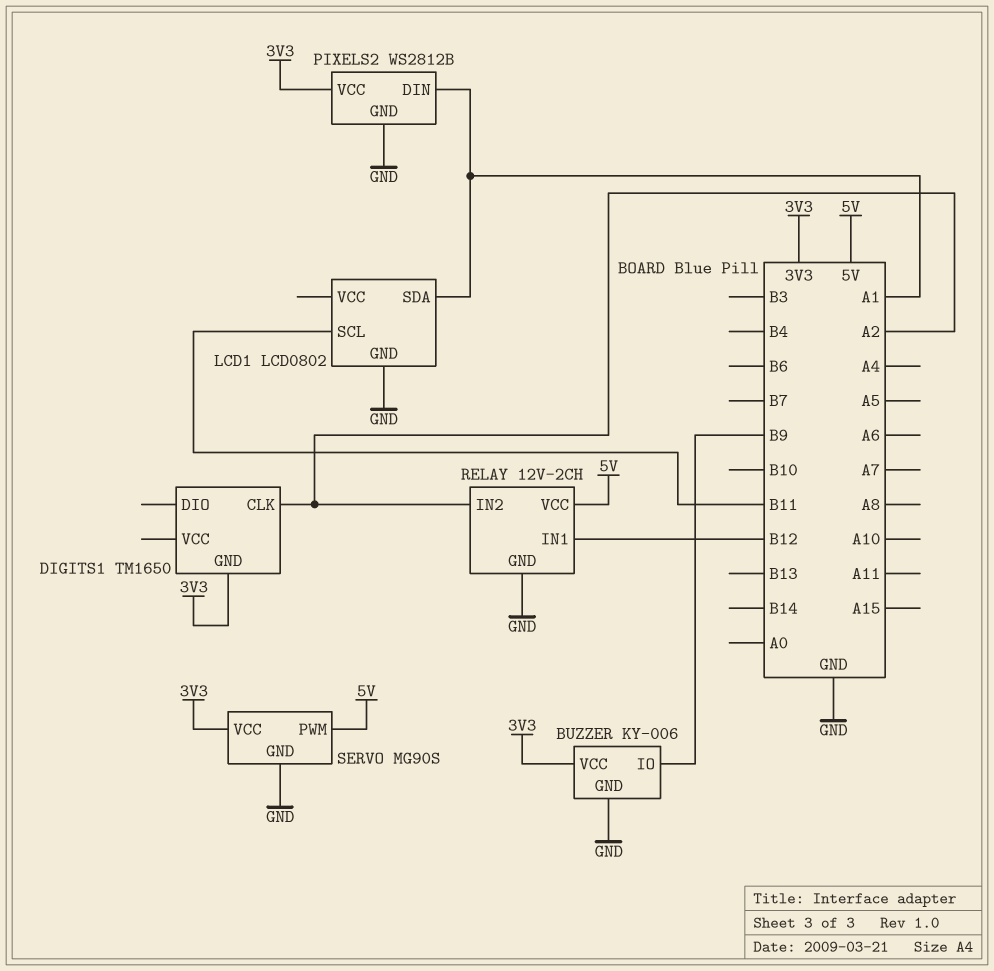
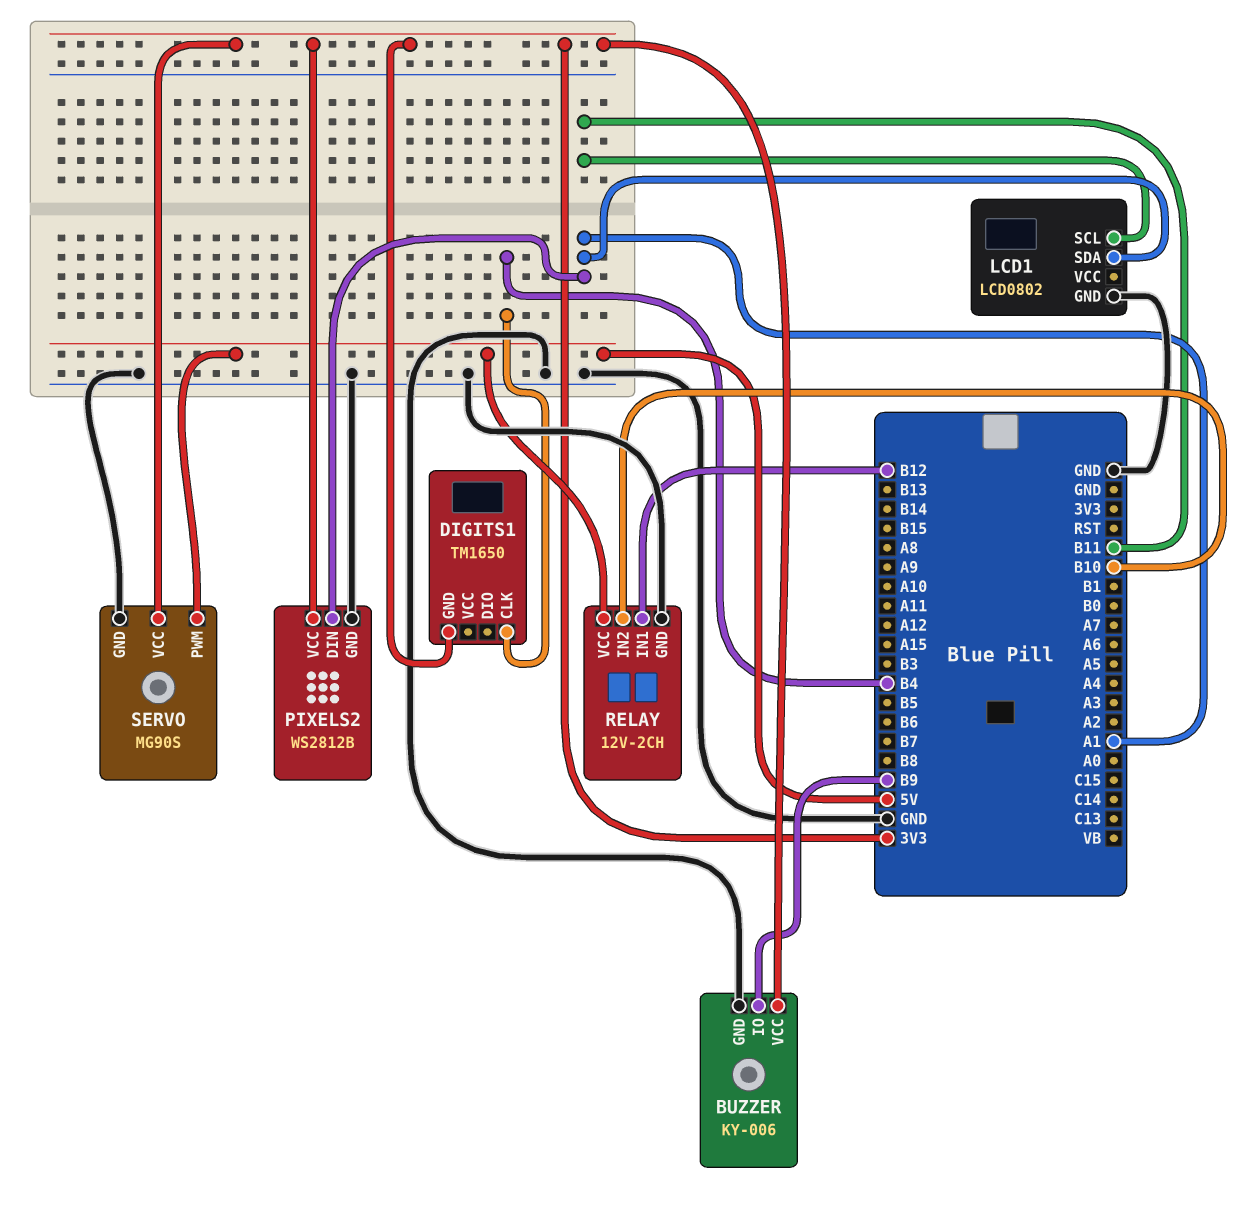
DIGITS1 pin CLK: A2 -> B4
RELAY pin IN2: A2 -> B10

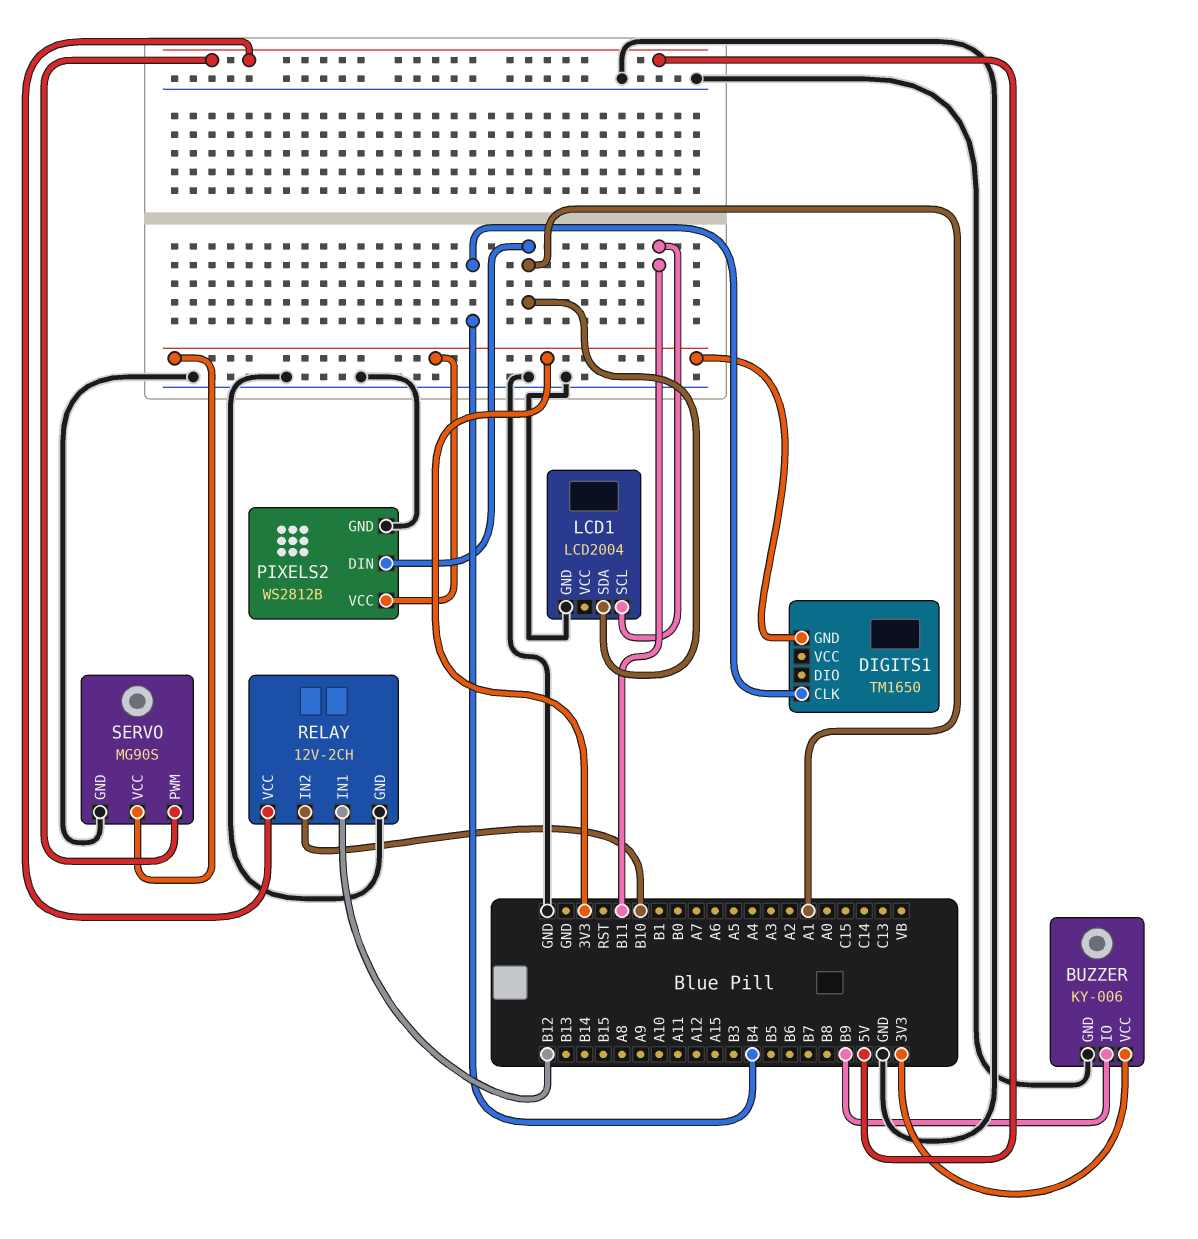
LCD1: LCD0802 -> LCD2004

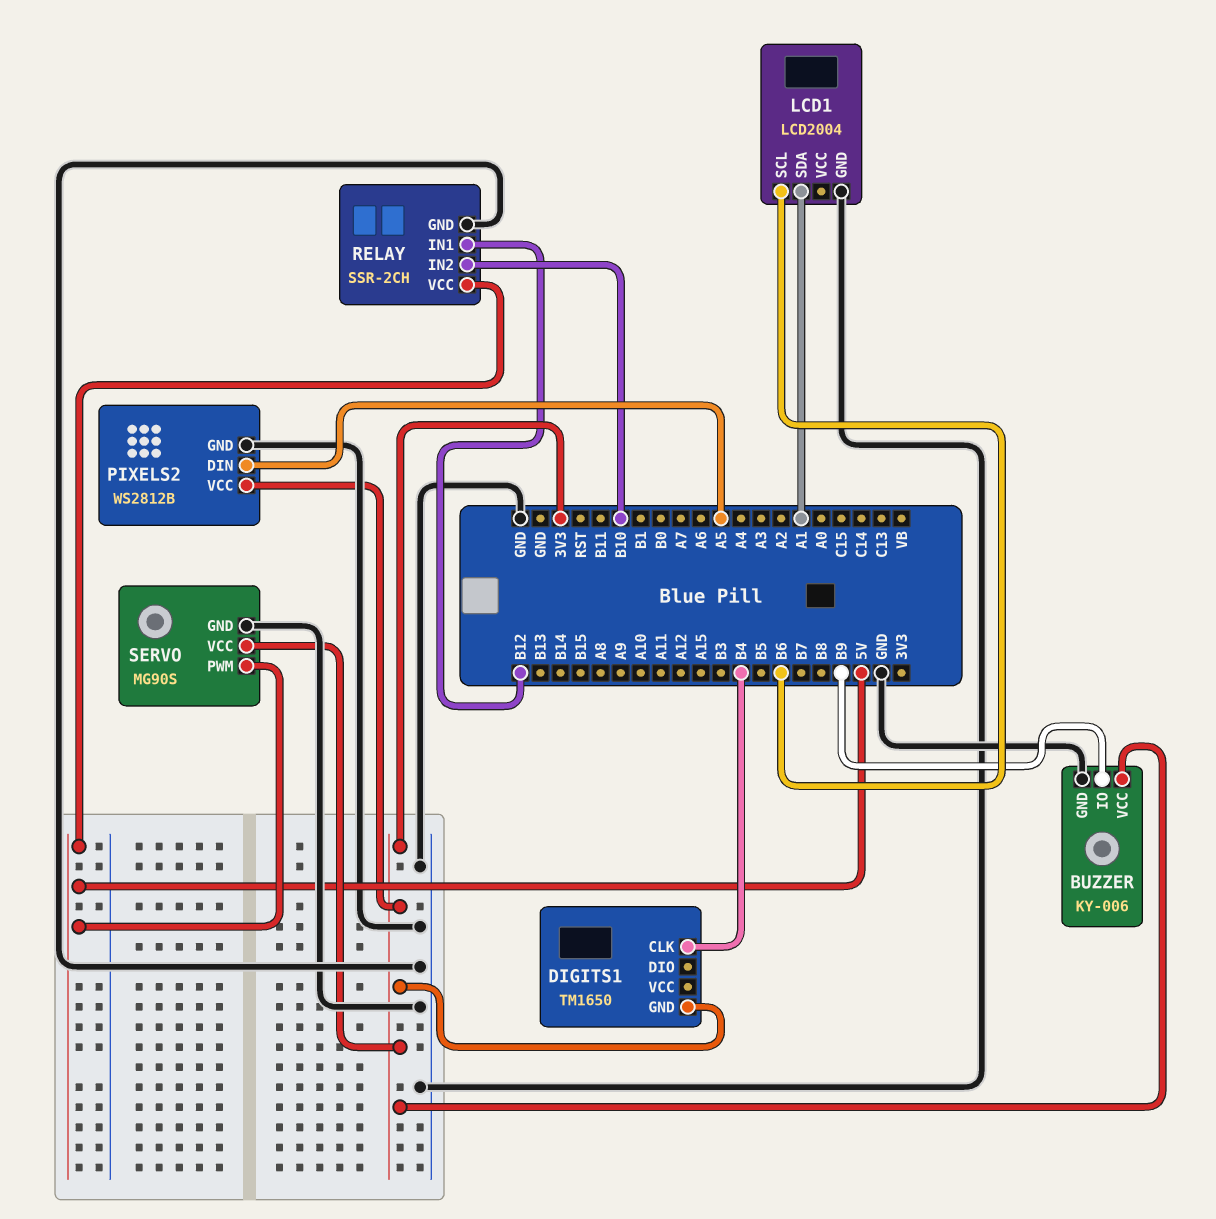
LCD1 pin SCL: B11 -> B6
PIXELS2 pin DIN: A1 -> A5
RELAY: 12V-2CH -> SSR-2CH

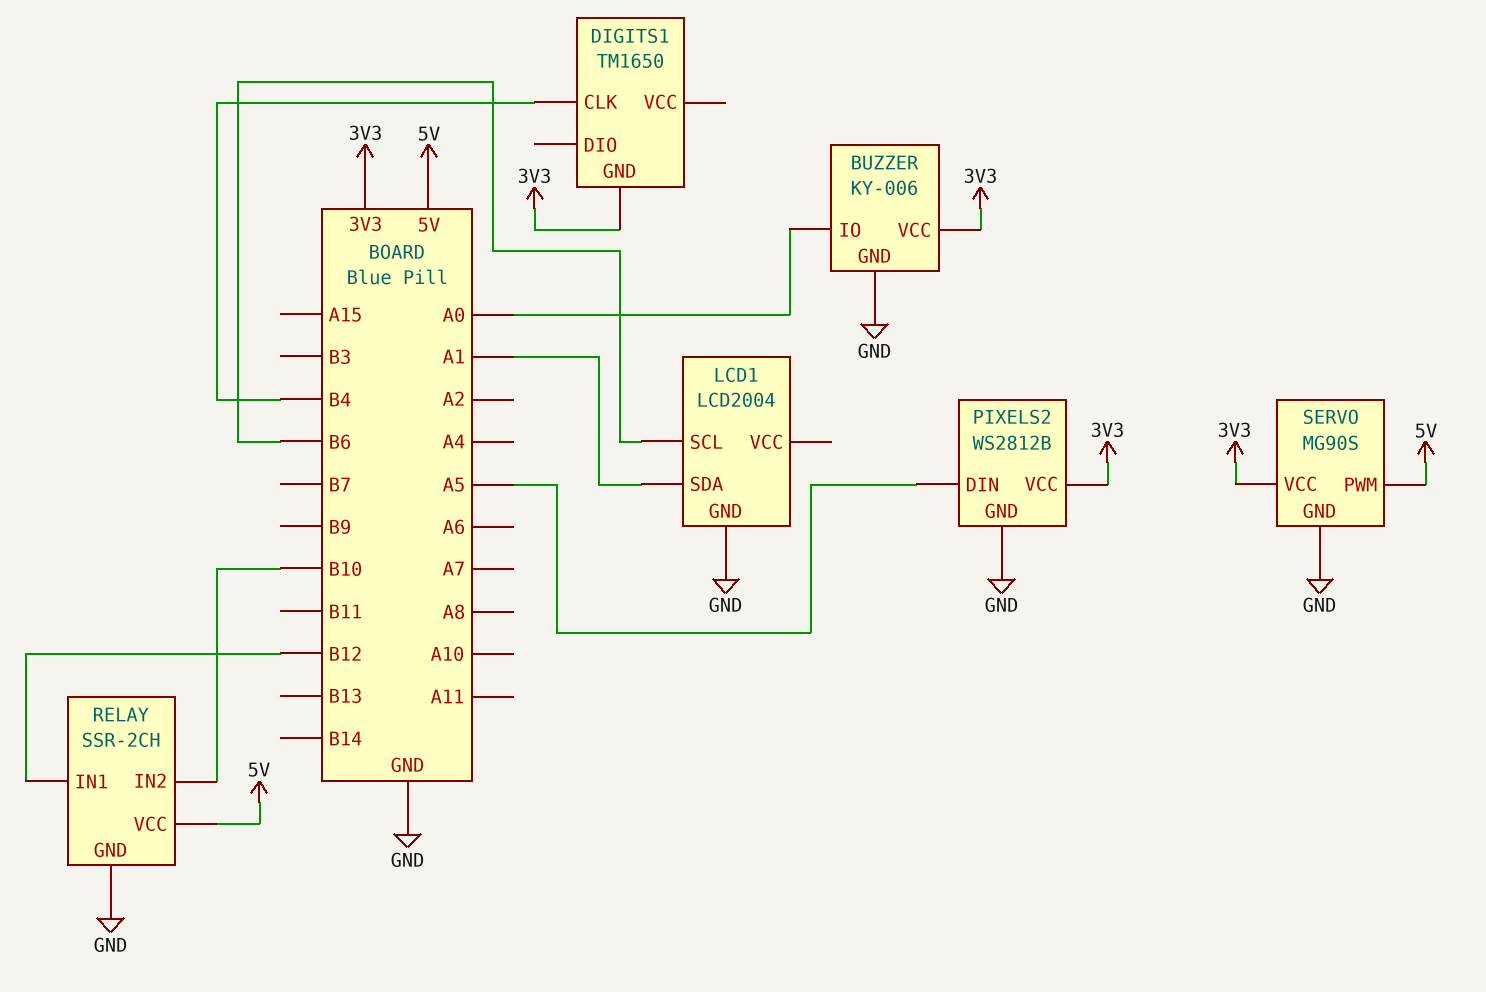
BUZZER pin IO: B9 -> A0

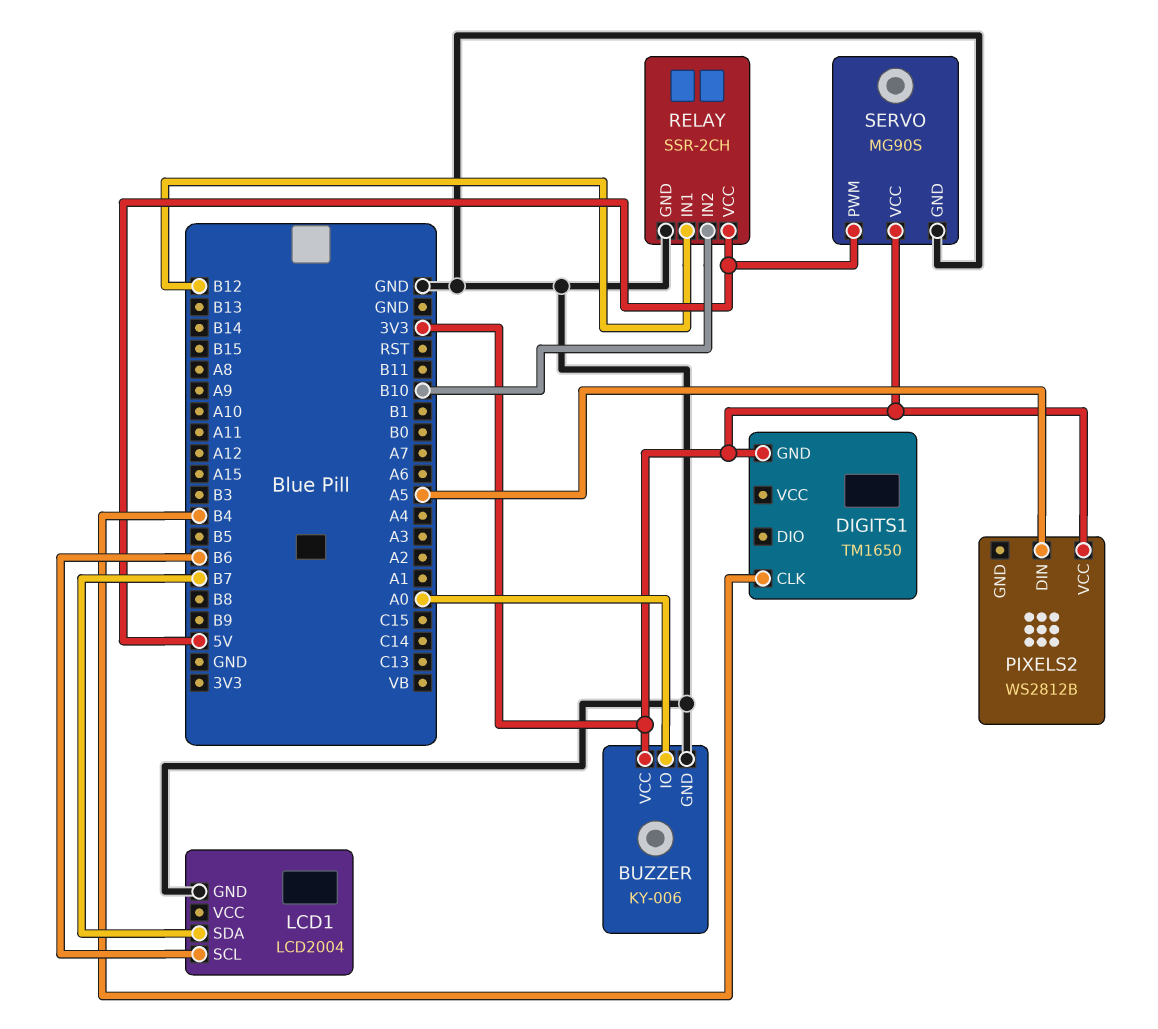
LCD1 pin SDA: A1 -> B7
PIXELS2 pin GND: GND -> none

